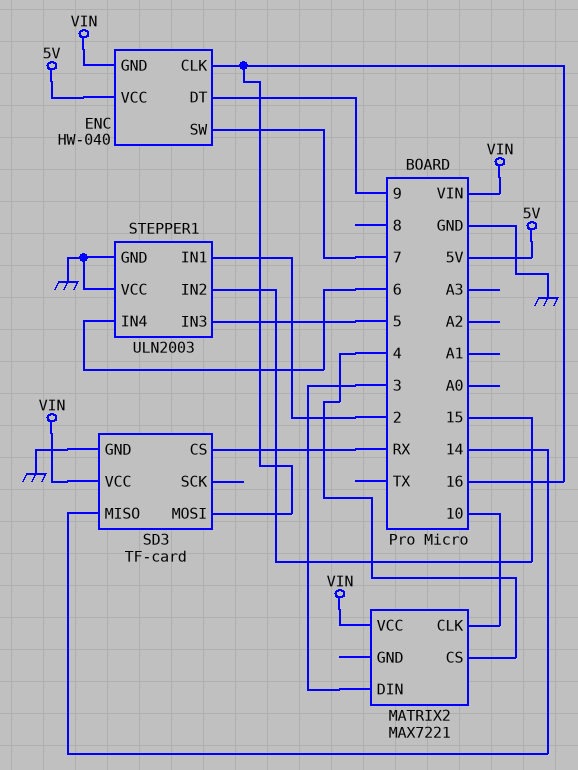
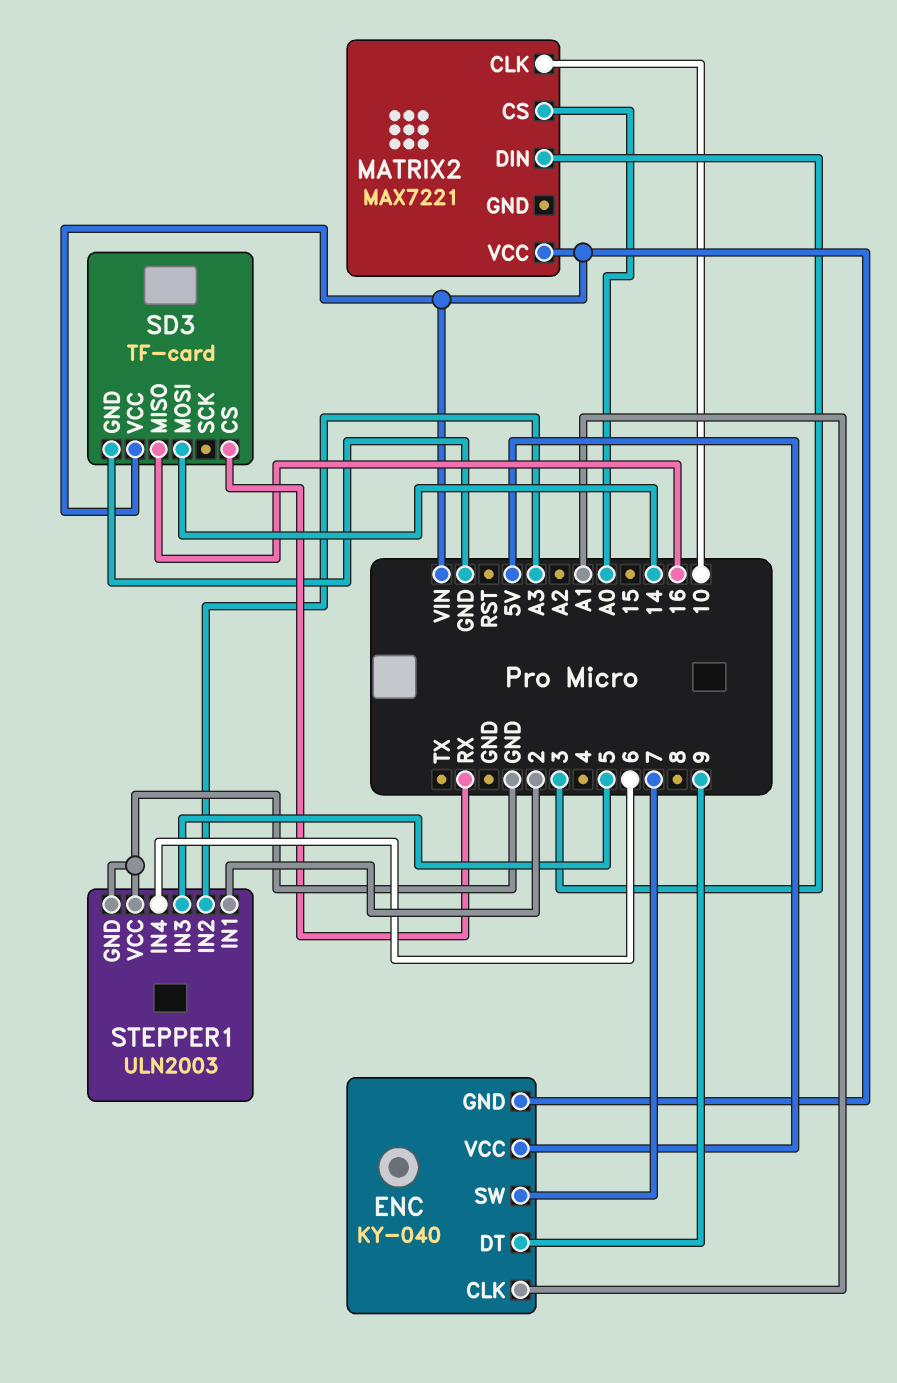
ENC: HW-040 -> KY-040
ENC pin CLK: 16 -> A1
MATRIX2 pin CS: 4 -> A0
SD3 pin MISO: 14 -> 16
SD3 pin MOSI: 16 -> 14
STEPPER1 pin IN2: 15 -> A3

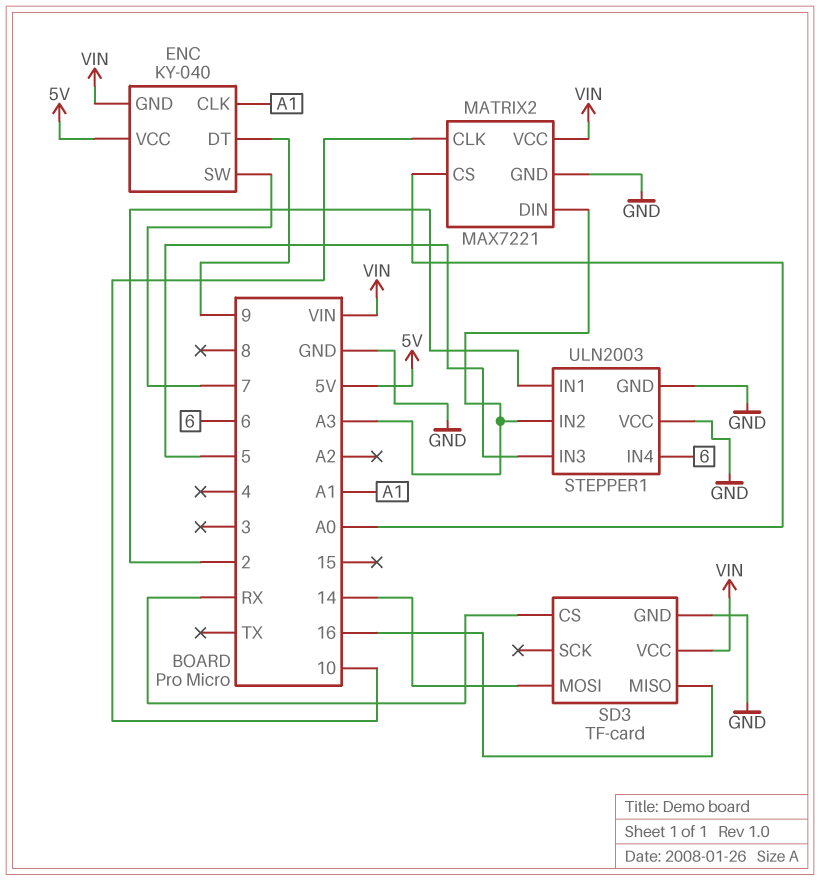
MATRIX2 pin DIN: 3 -> A3
MATRIX2 pin GND: none -> GND

